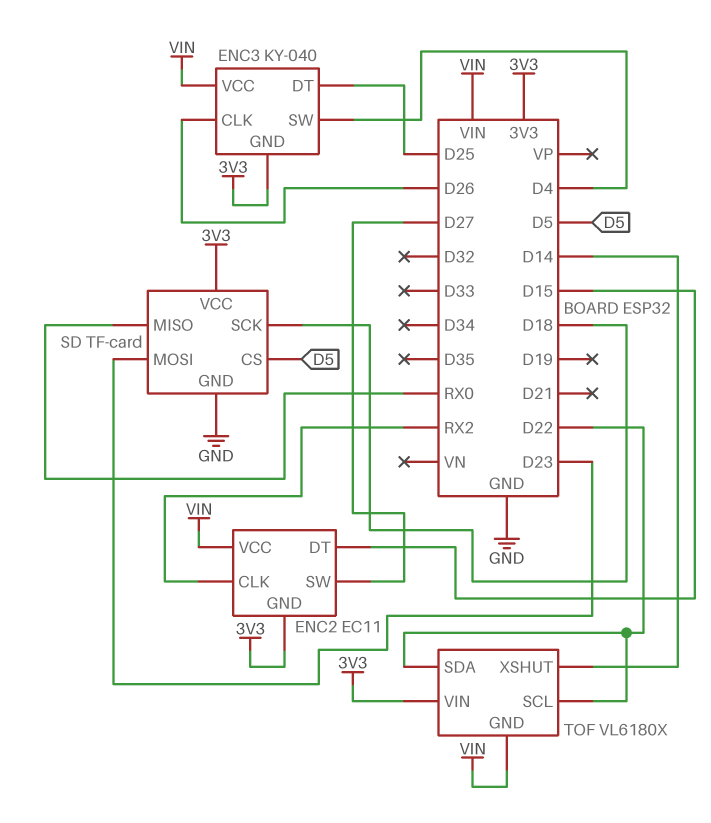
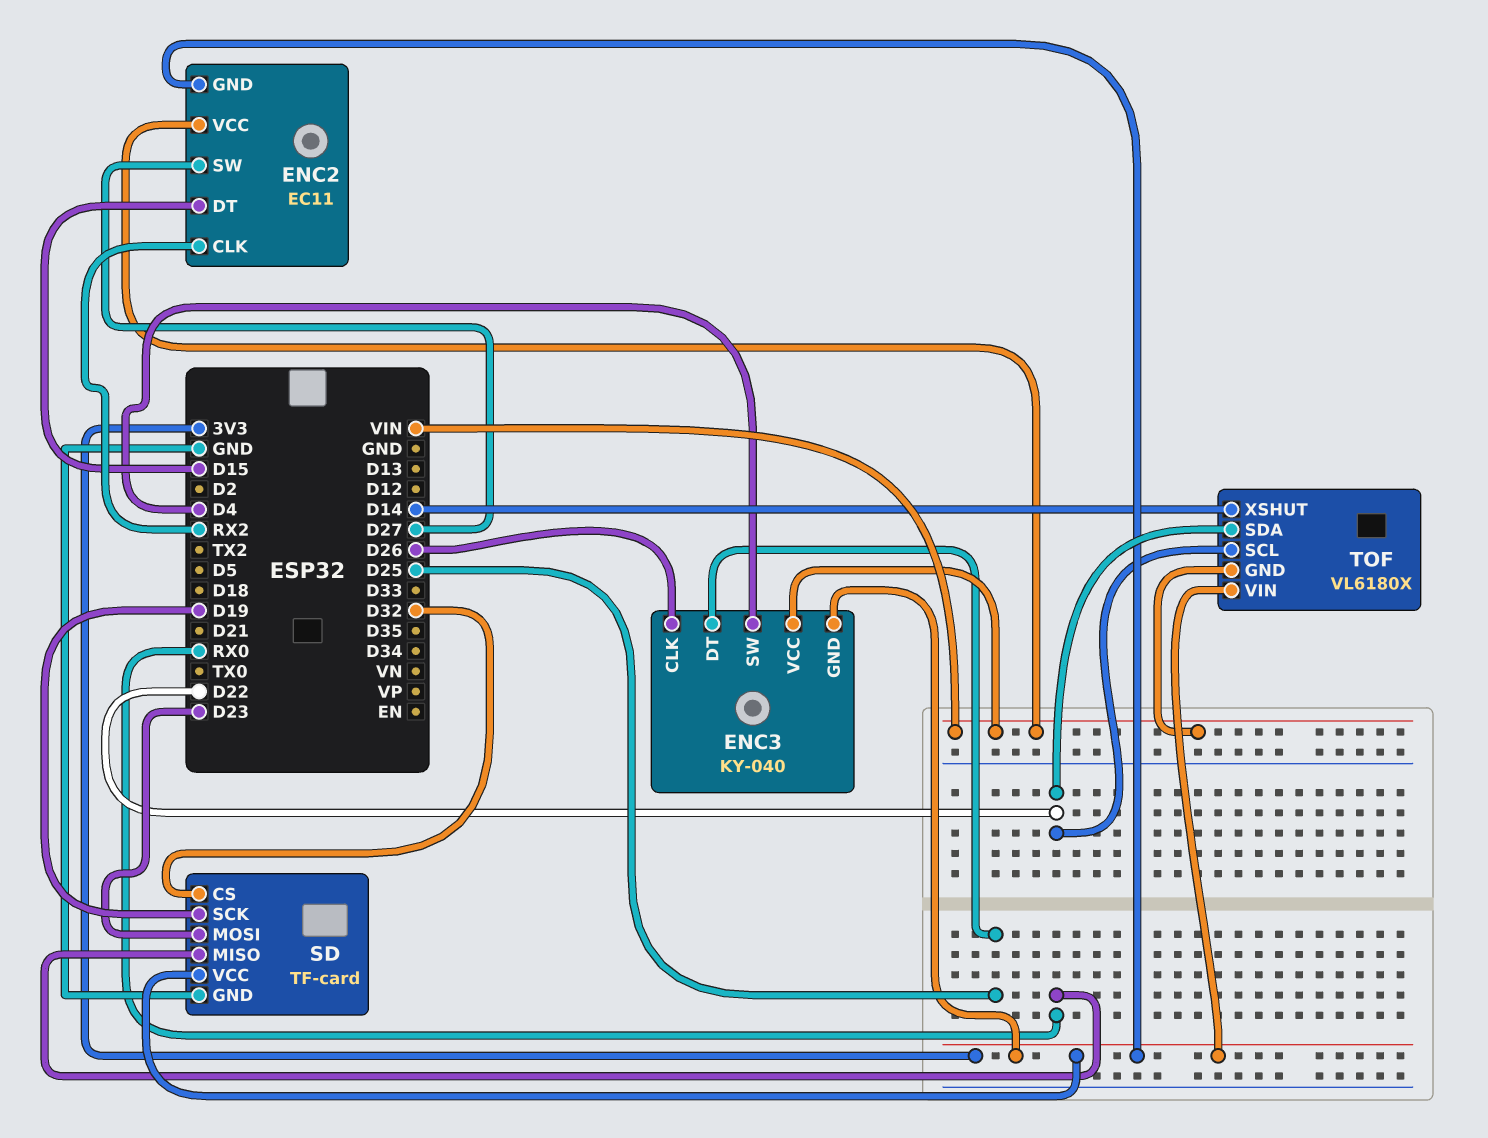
SD pin CS: D5 -> D32
SD pin SCK: D18 -> D19

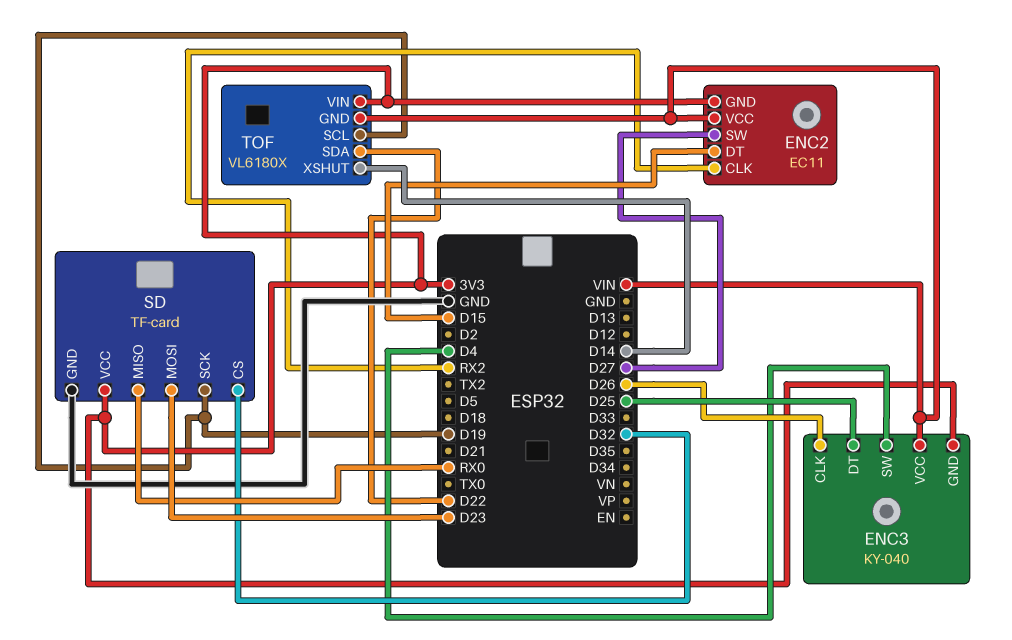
TOF pin SCL: D22 -> D19

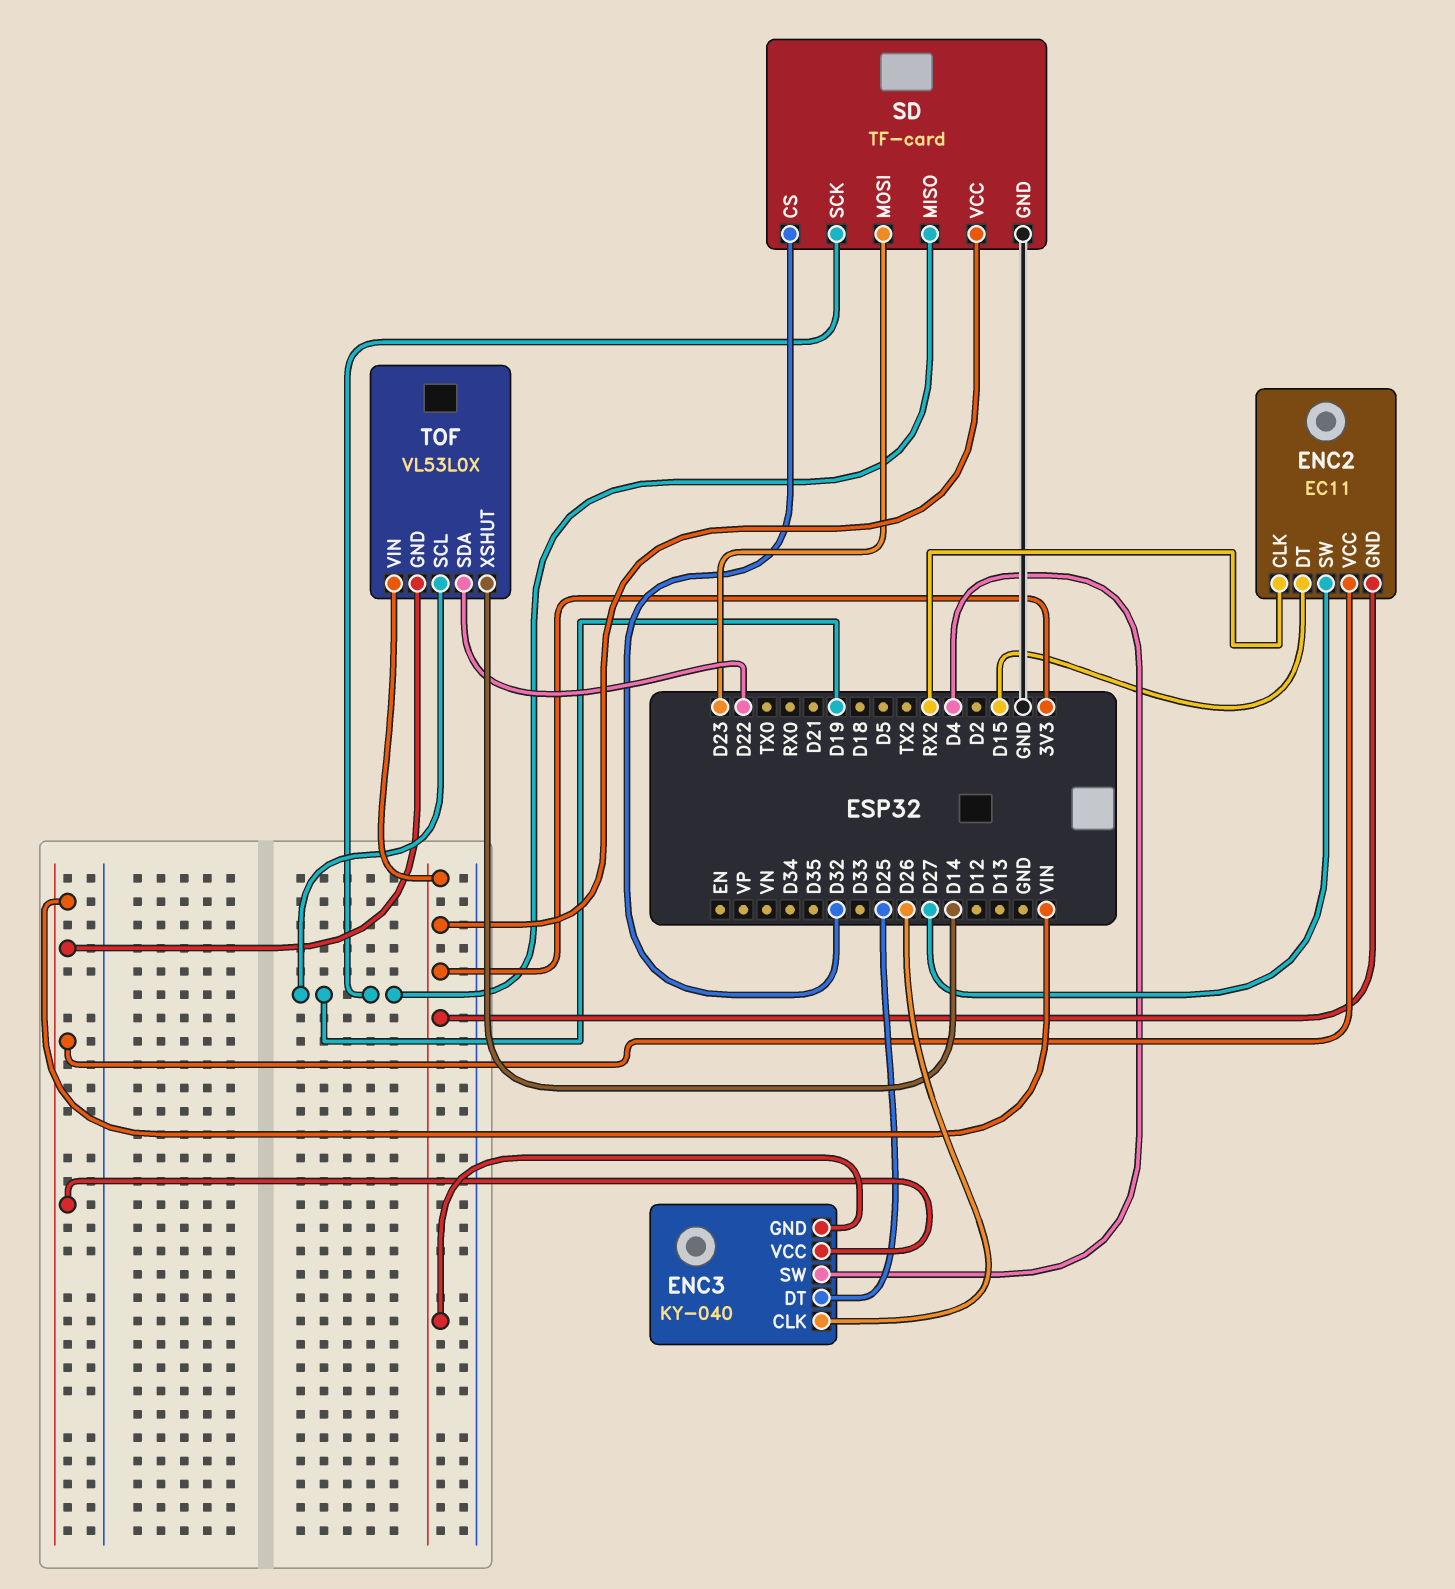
SD pin MISO: RX0 -> D19
TOF: VL6180X -> VL53L0X

